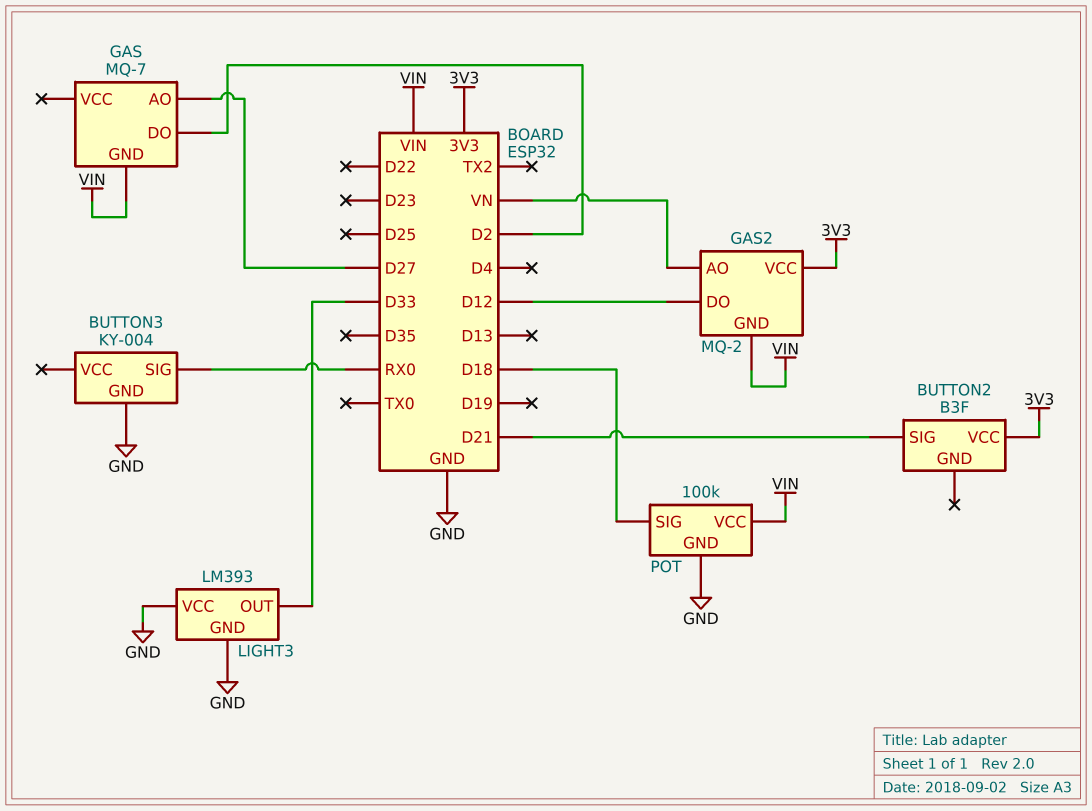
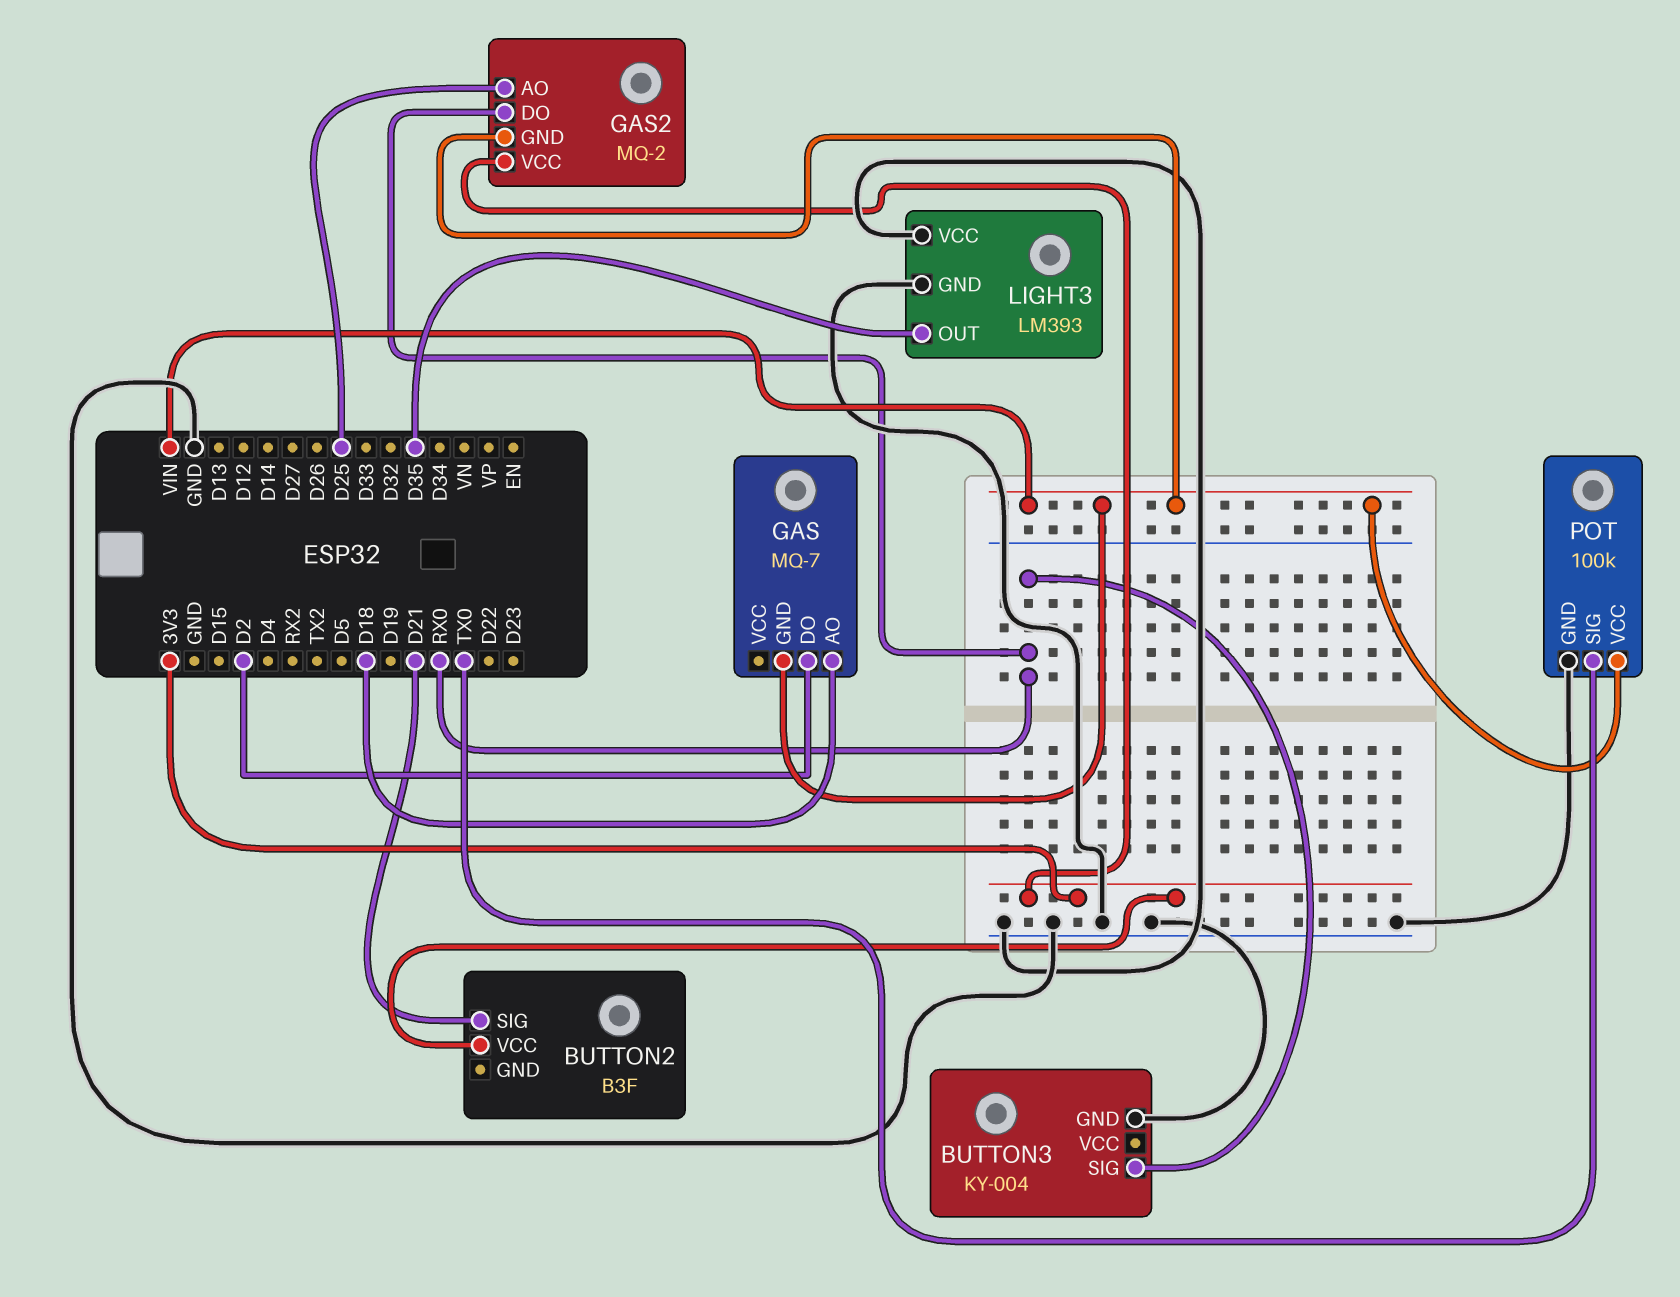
GAS pin AO: D27 -> D18
GAS2 pin AO: VN -> D25
GAS2 pin DO: D12 -> RX0
LIGHT3 pin OUT: D33 -> D35
POT pin SIG: D18 -> TX0

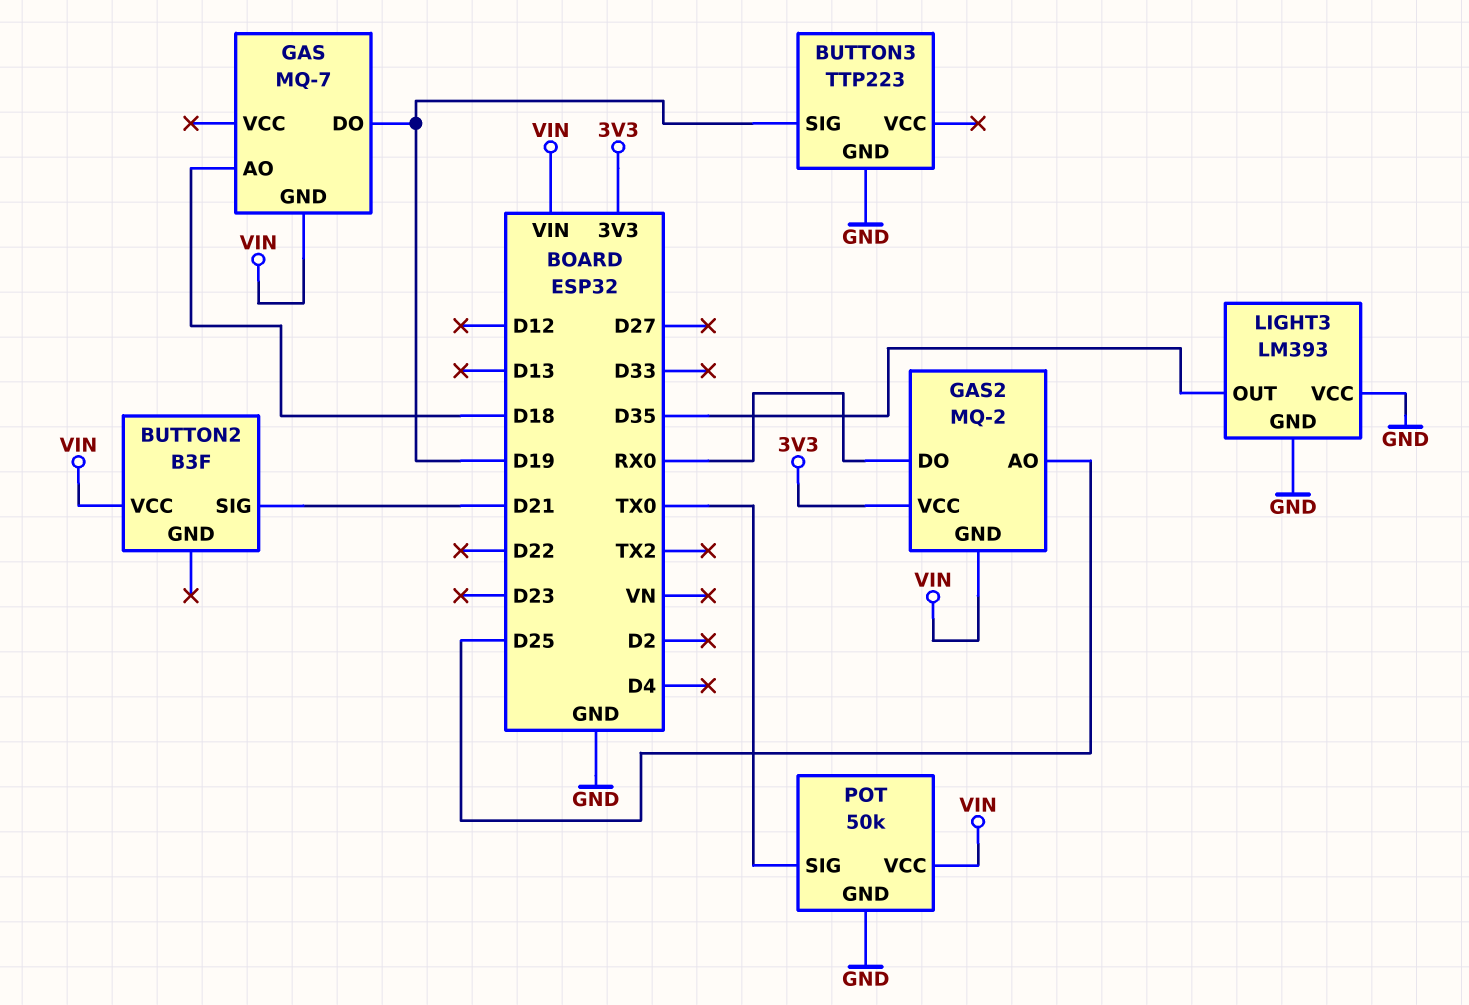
BUTTON2 pin VCC: 3V3 -> VIN
BUTTON3: KY-004 -> TTP223
BUTTON3 pin SIG: RX0 -> D19
GAS pin DO: D2 -> D19
POT: 100k -> 50k

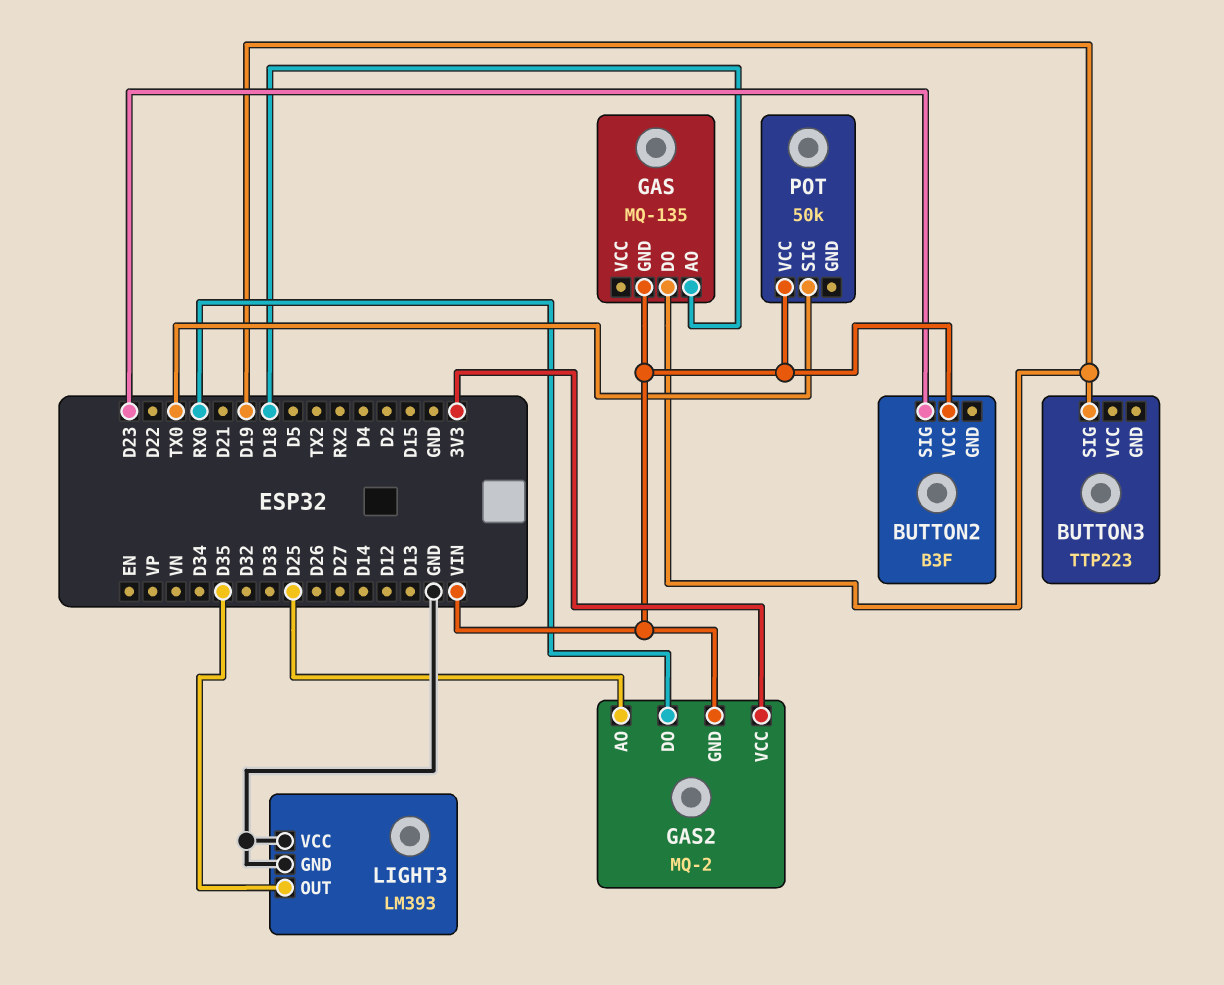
BUTTON2 pin SIG: D21 -> D23
BUTTON3 pin GND: GND -> none
GAS: MQ-7 -> MQ-135
POT pin GND: GND -> none

